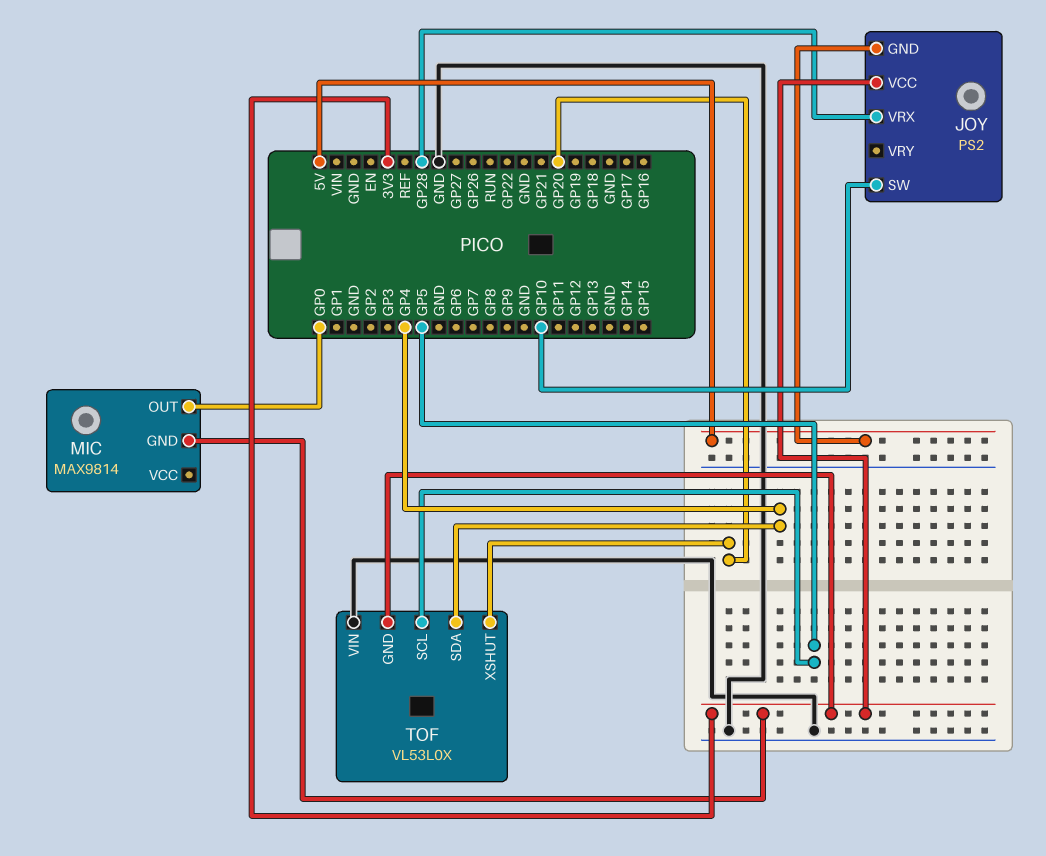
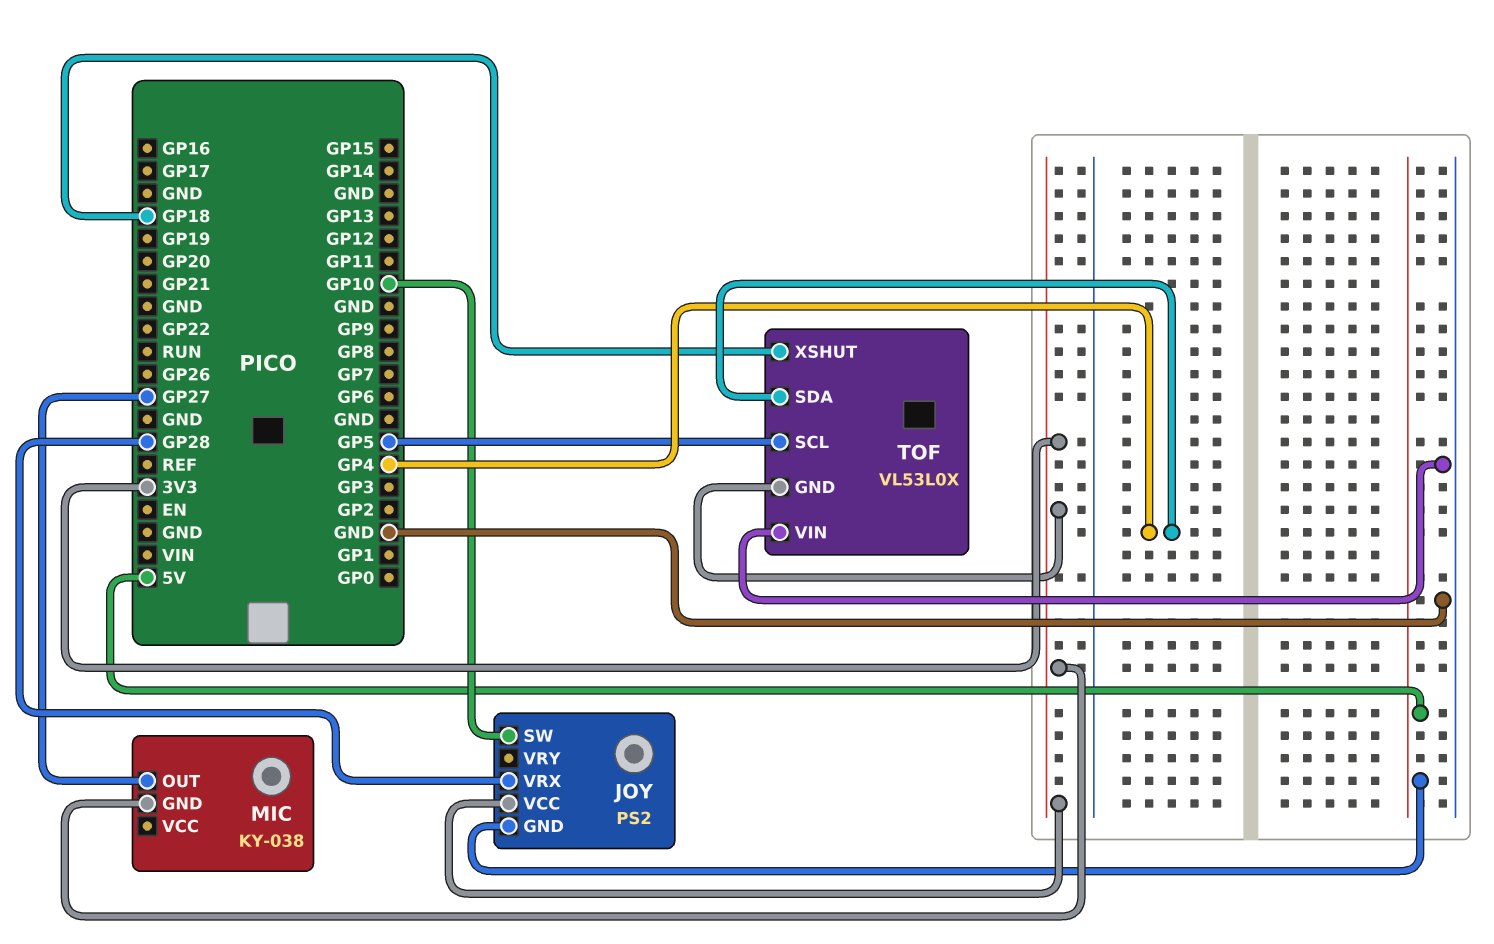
MIC: MAX9814 -> KY-038
MIC pin OUT: GP0 -> GP27
TOF pin XSHUT: GP20 -> GP18

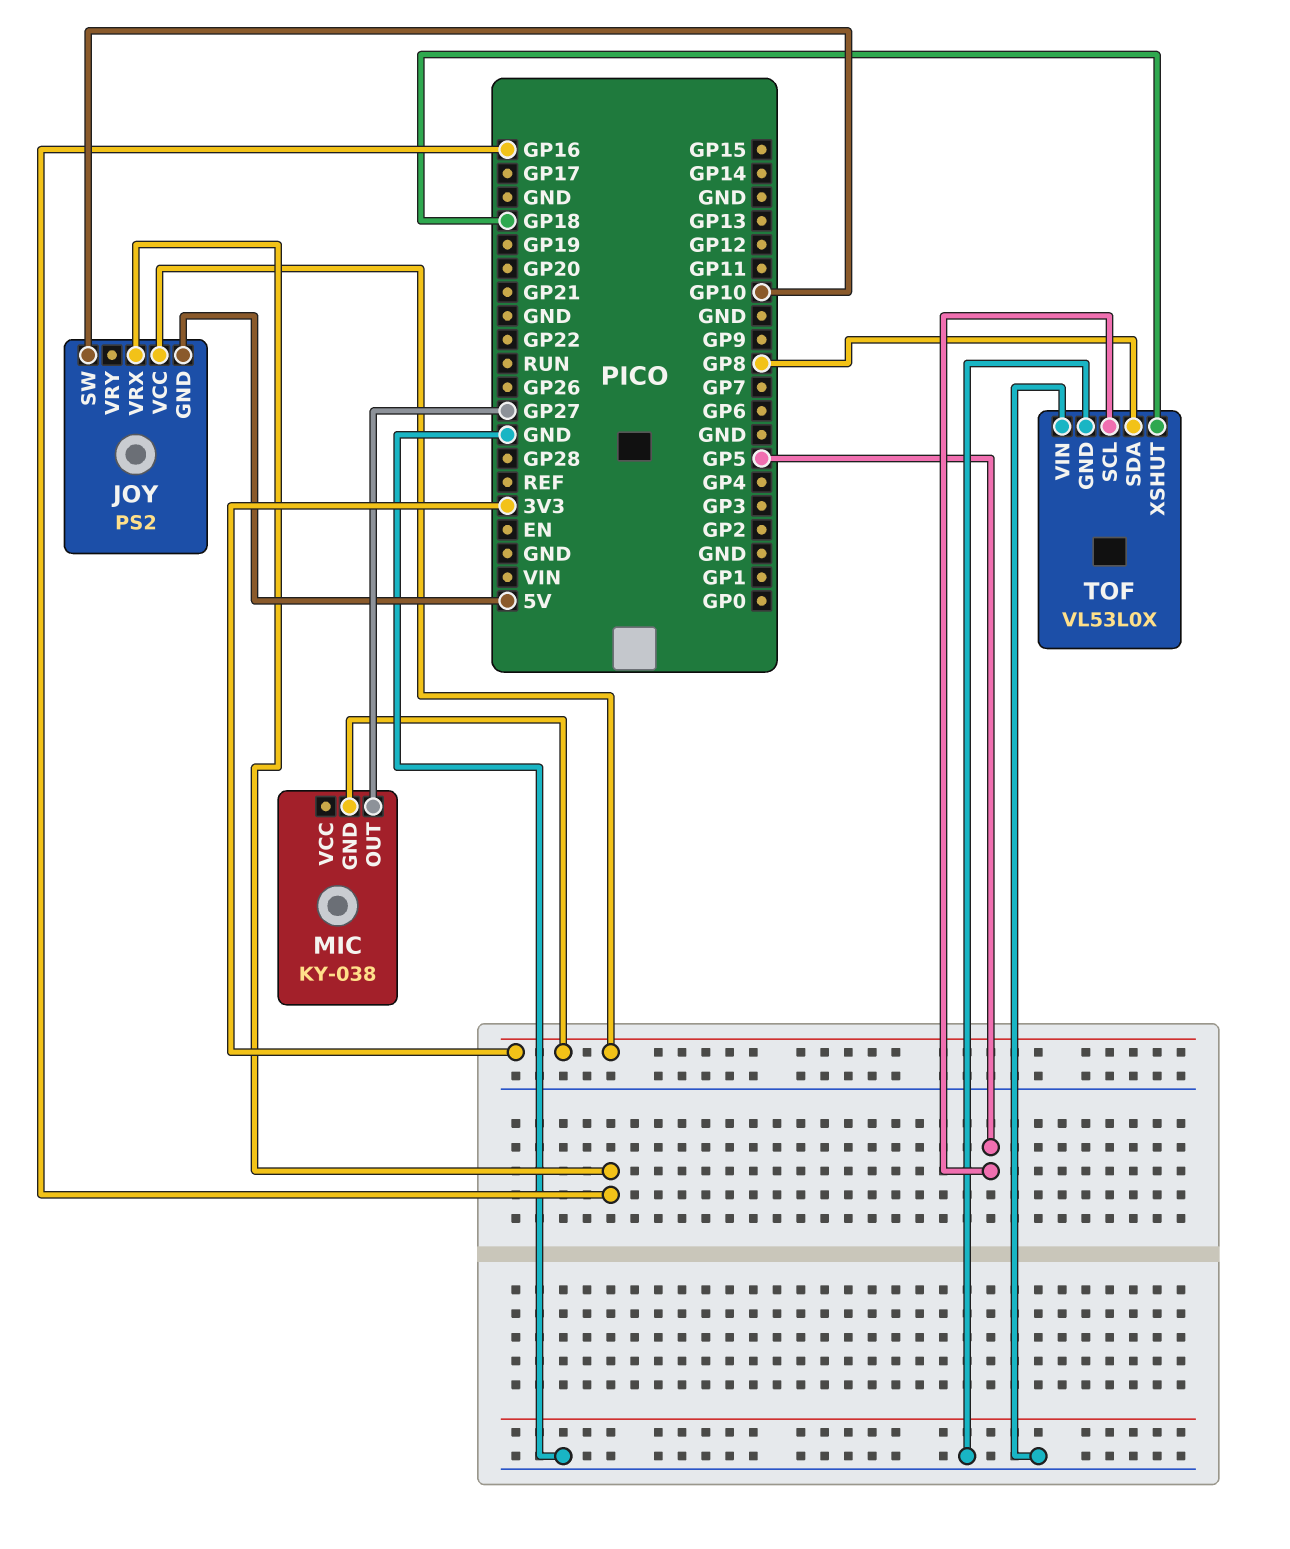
JOY pin VRX: GP28 -> GP16
TOF pin GND: 3V3 -> GND
TOF pin SDA: GP4 -> GP8

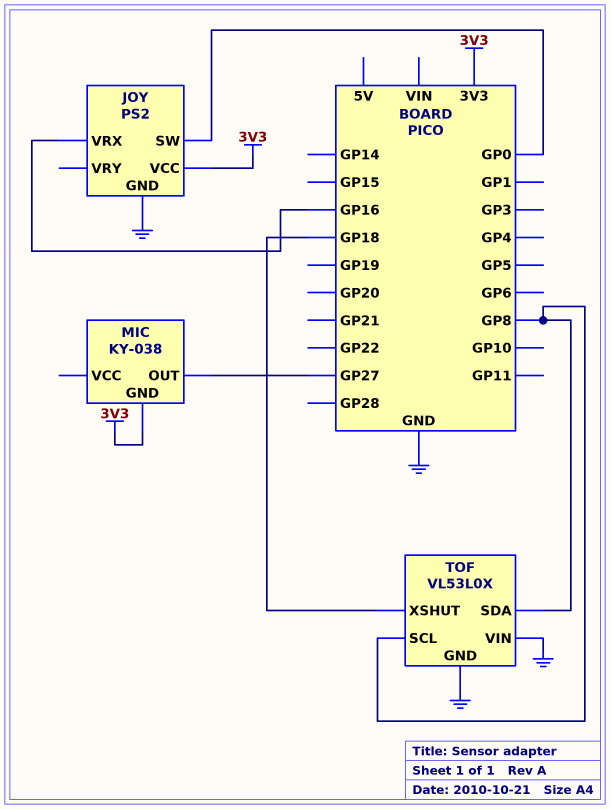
JOY pin GND: 5V -> GND
JOY pin SW: GP10 -> GP0
TOF pin SCL: GP5 -> GP8

